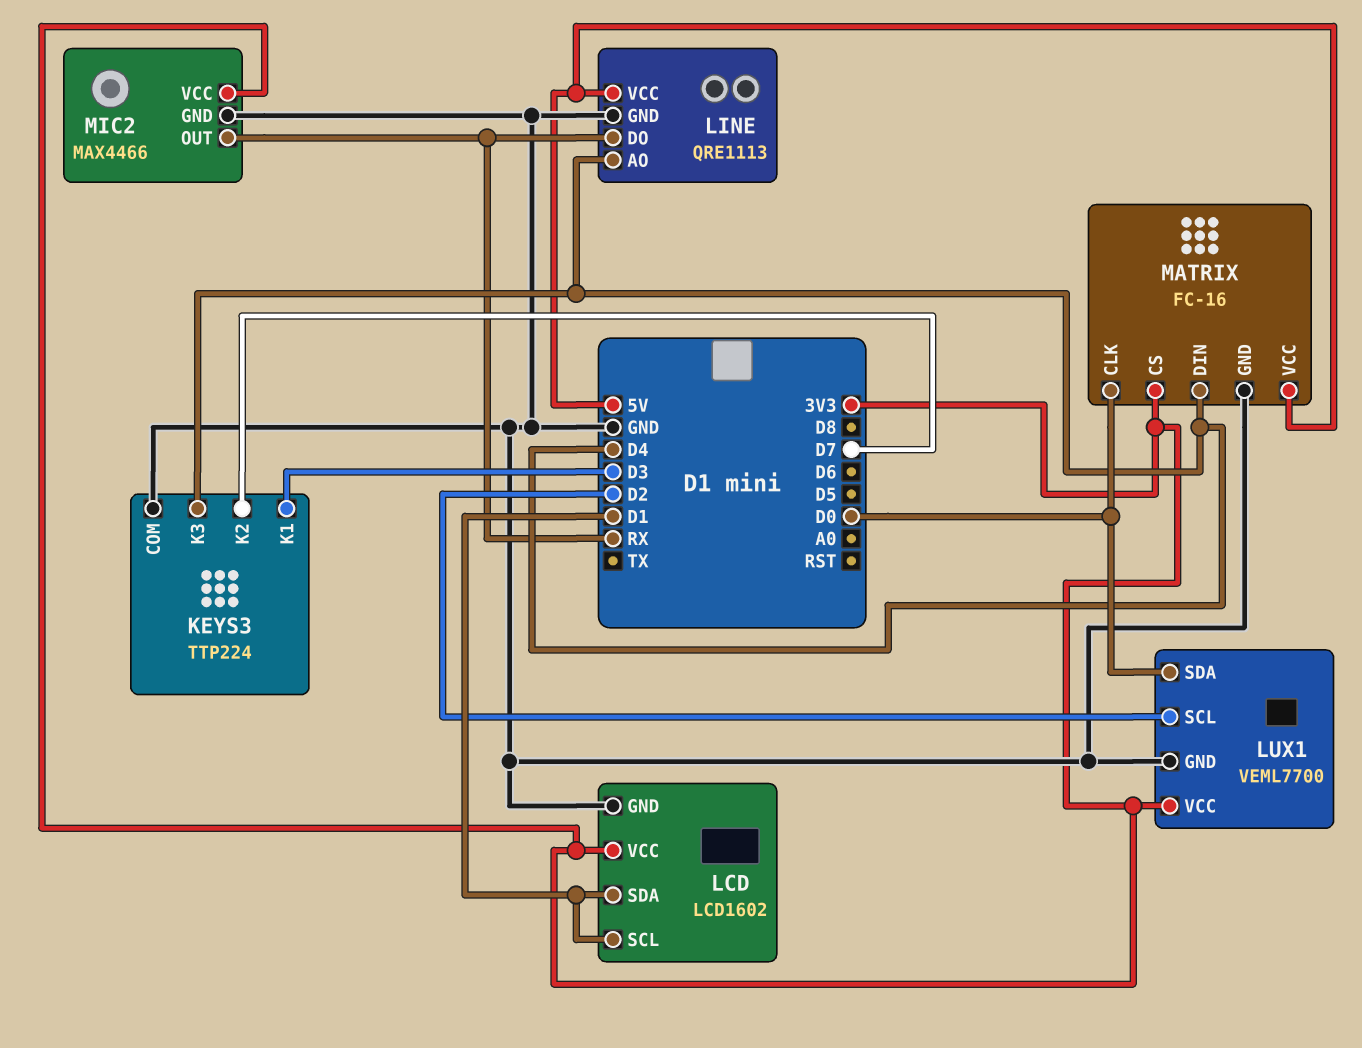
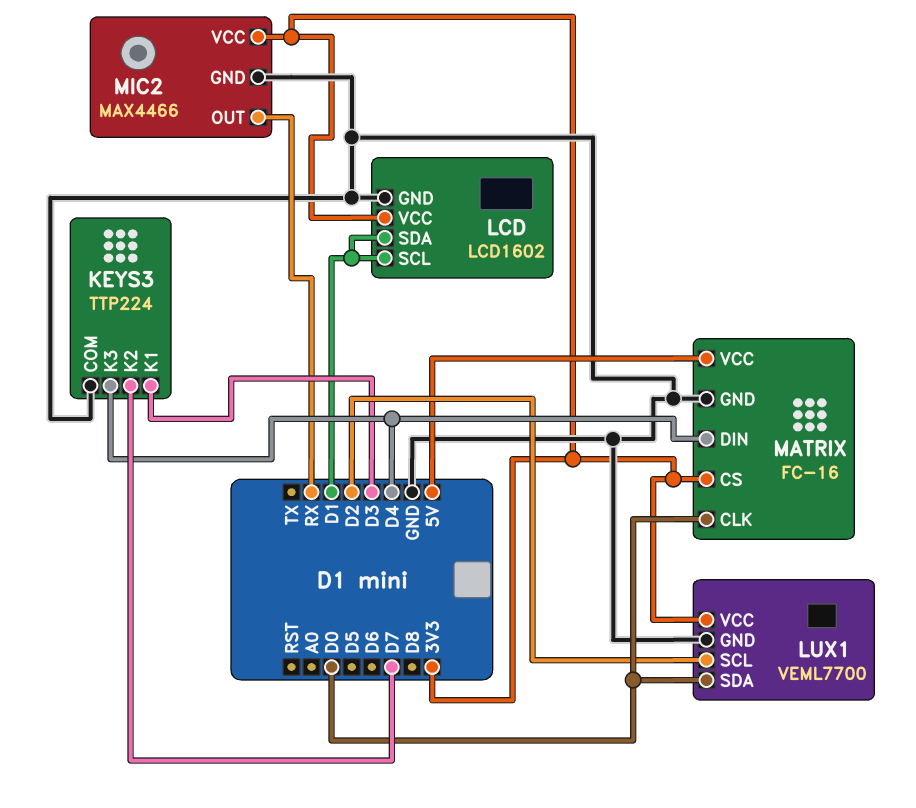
LINE: QRE1113 -> none
LINE pin AO: D4 -> none
LINE pin DO: RX -> none
LINE pin GND: GND -> none
LINE pin VCC: 5V -> none

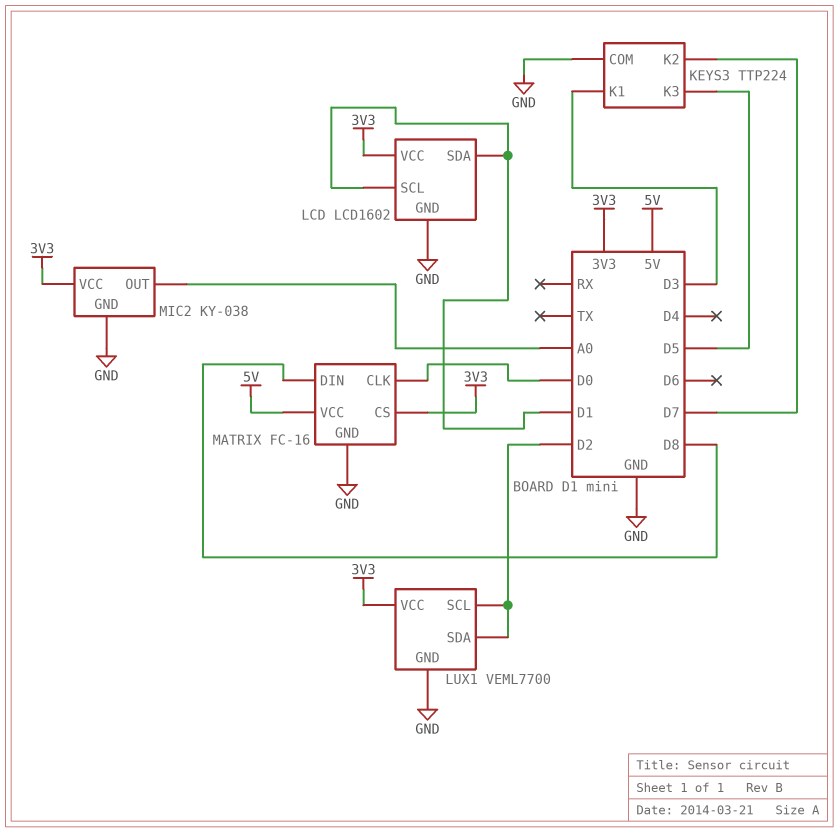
KEYS3 pin K3: D4 -> D5
LUX1 pin SDA: D0 -> D2
MATRIX pin DIN: D4 -> D8
MIC2: MAX4466 -> KY-038
MIC2 pin OUT: RX -> A0

